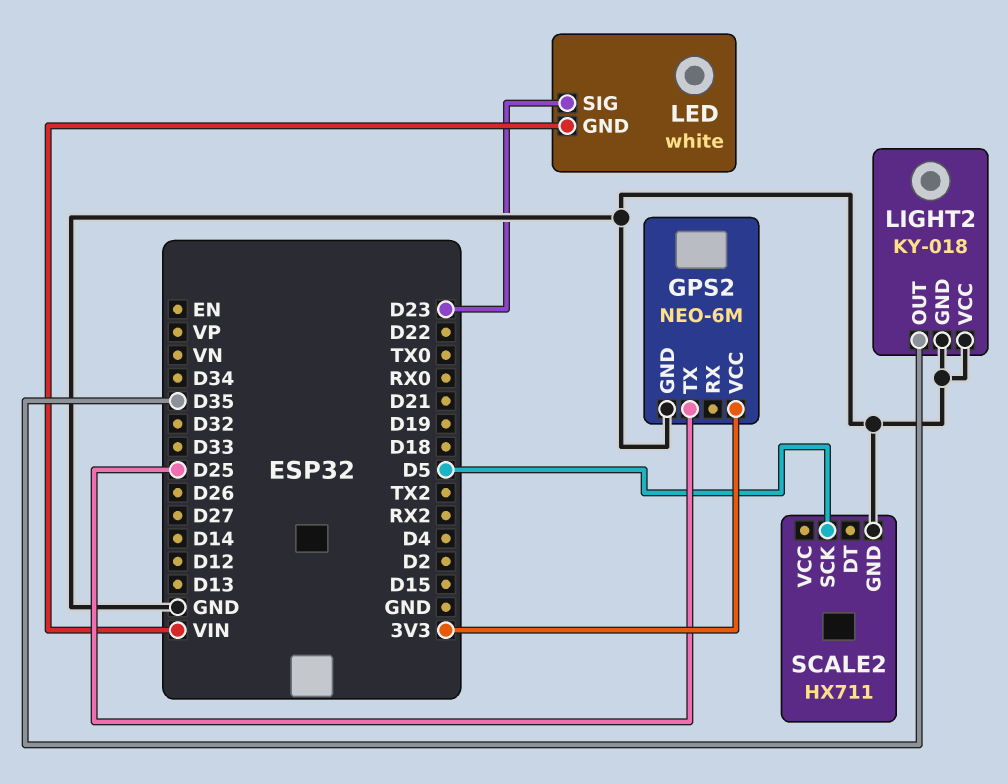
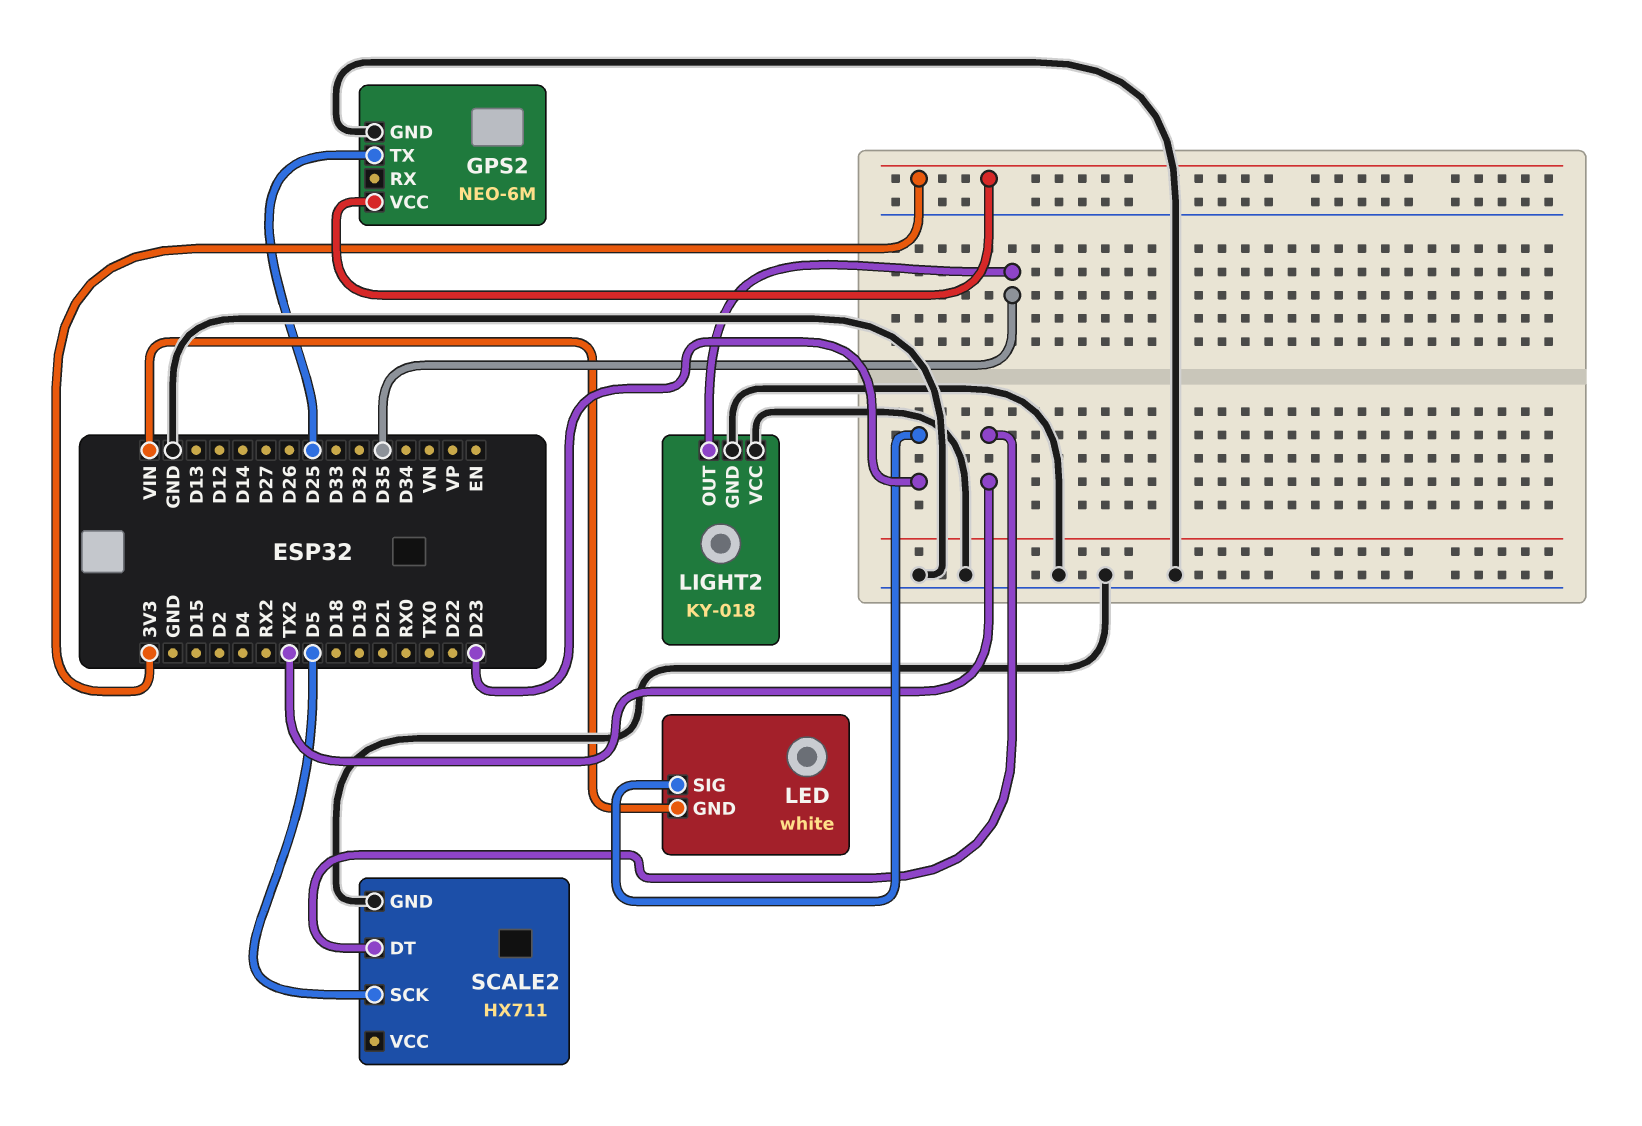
SCALE2 pin DT: none -> TX2

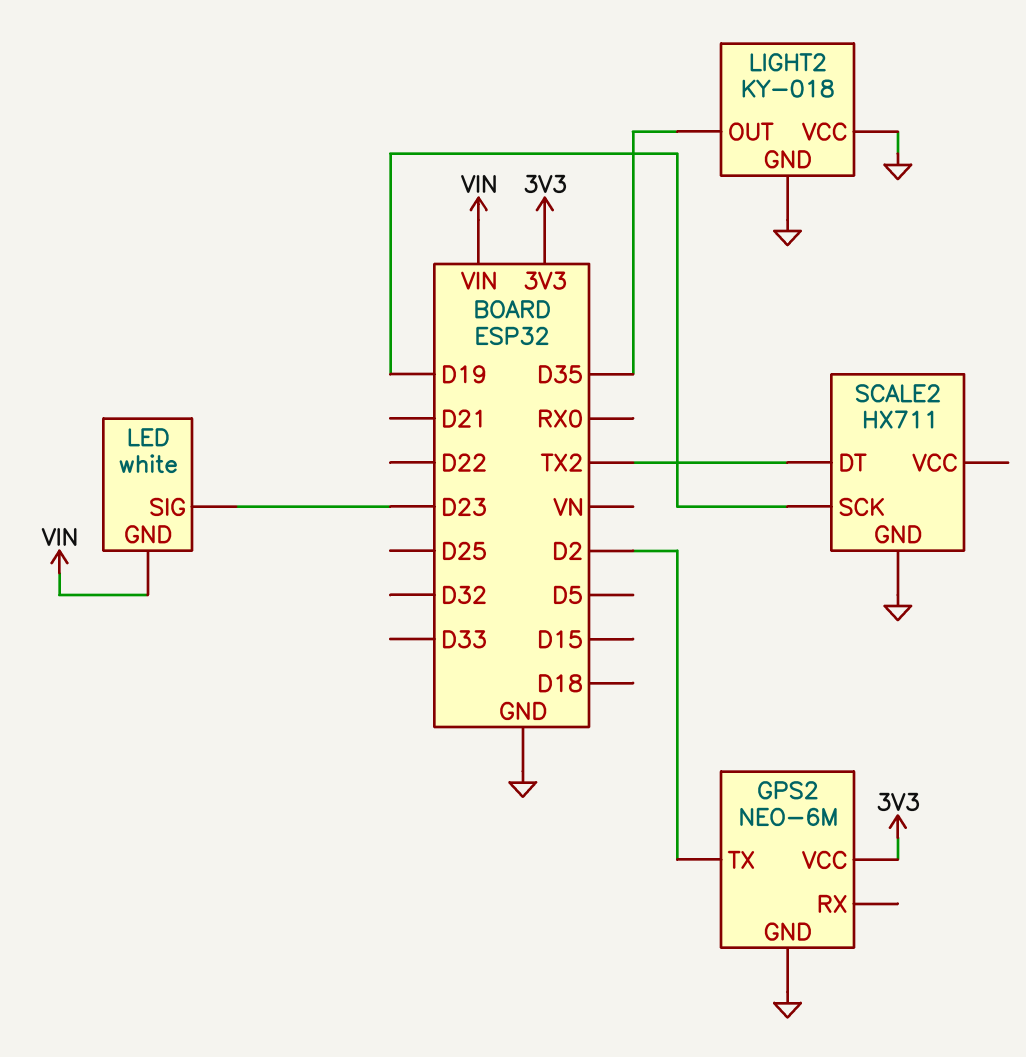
GPS2 pin TX: D25 -> D2
SCALE2 pin SCK: D5 -> D19

